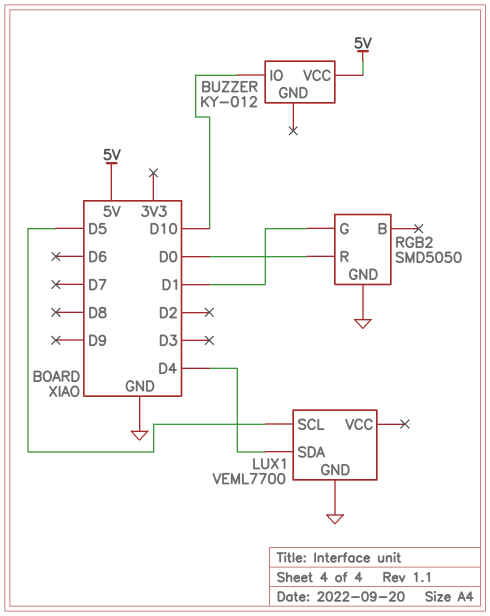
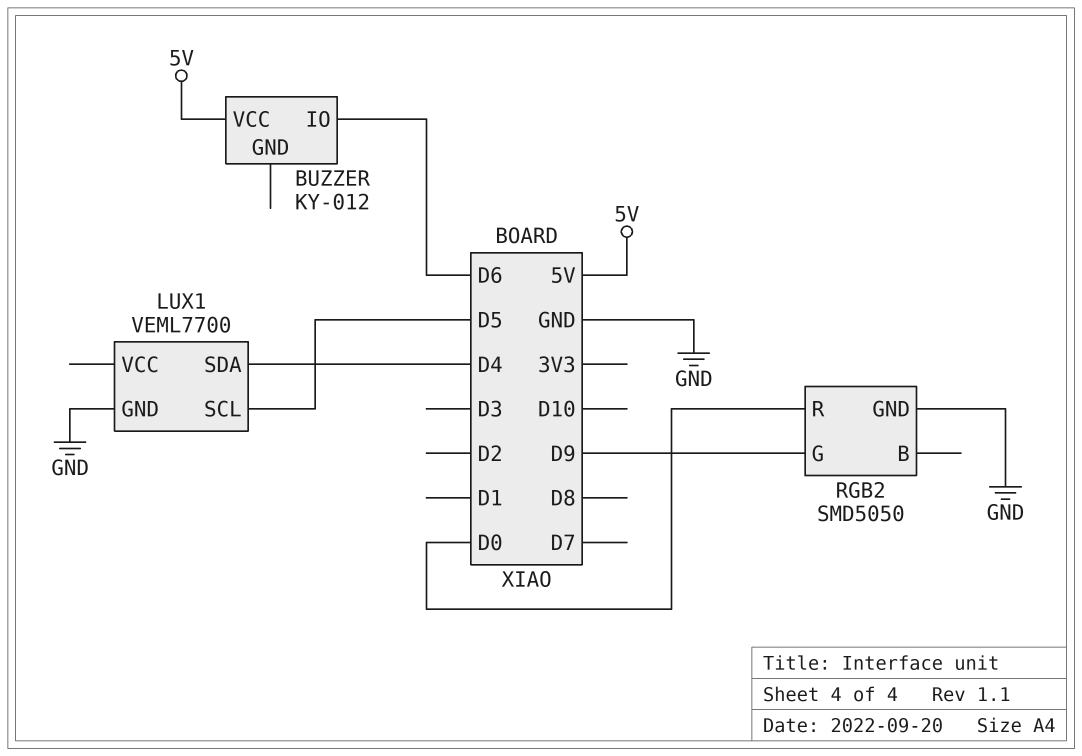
BUZZER pin IO: D10 -> D6
RGB2 pin G: D1 -> D9

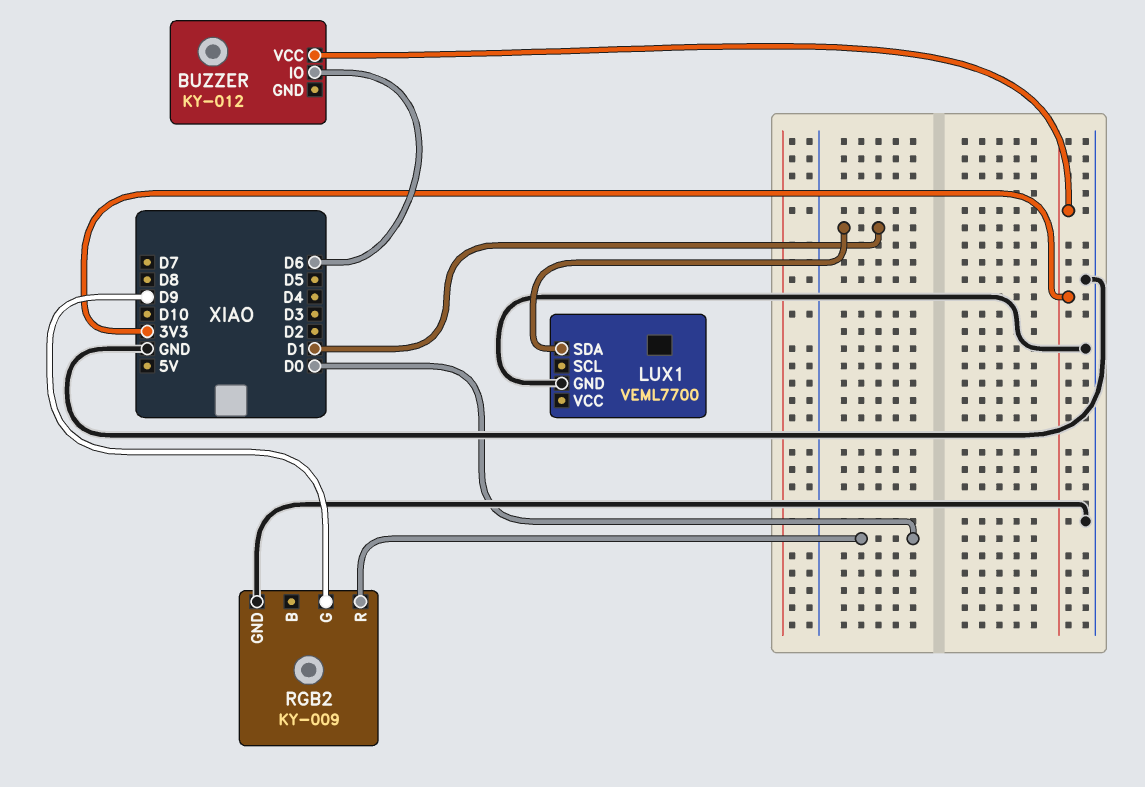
BUZZER pin VCC: 5V -> 3V3
LUX1 pin SCL: D5 -> none
LUX1 pin SDA: D4 -> D1
RGB2: SMD5050 -> KY-009

